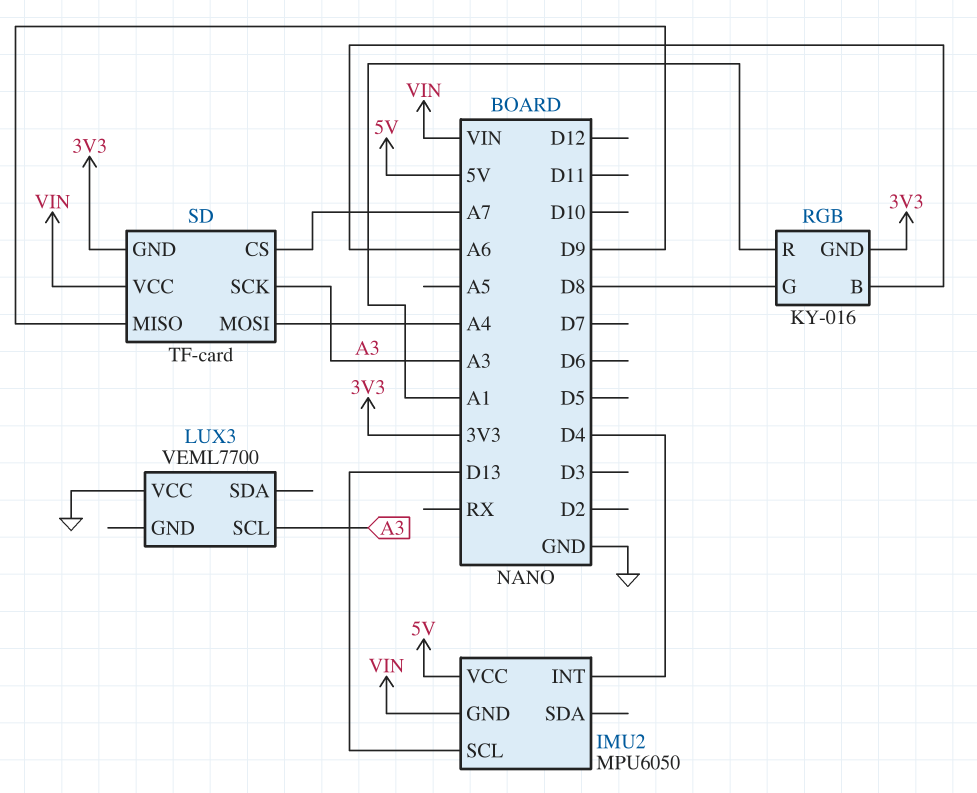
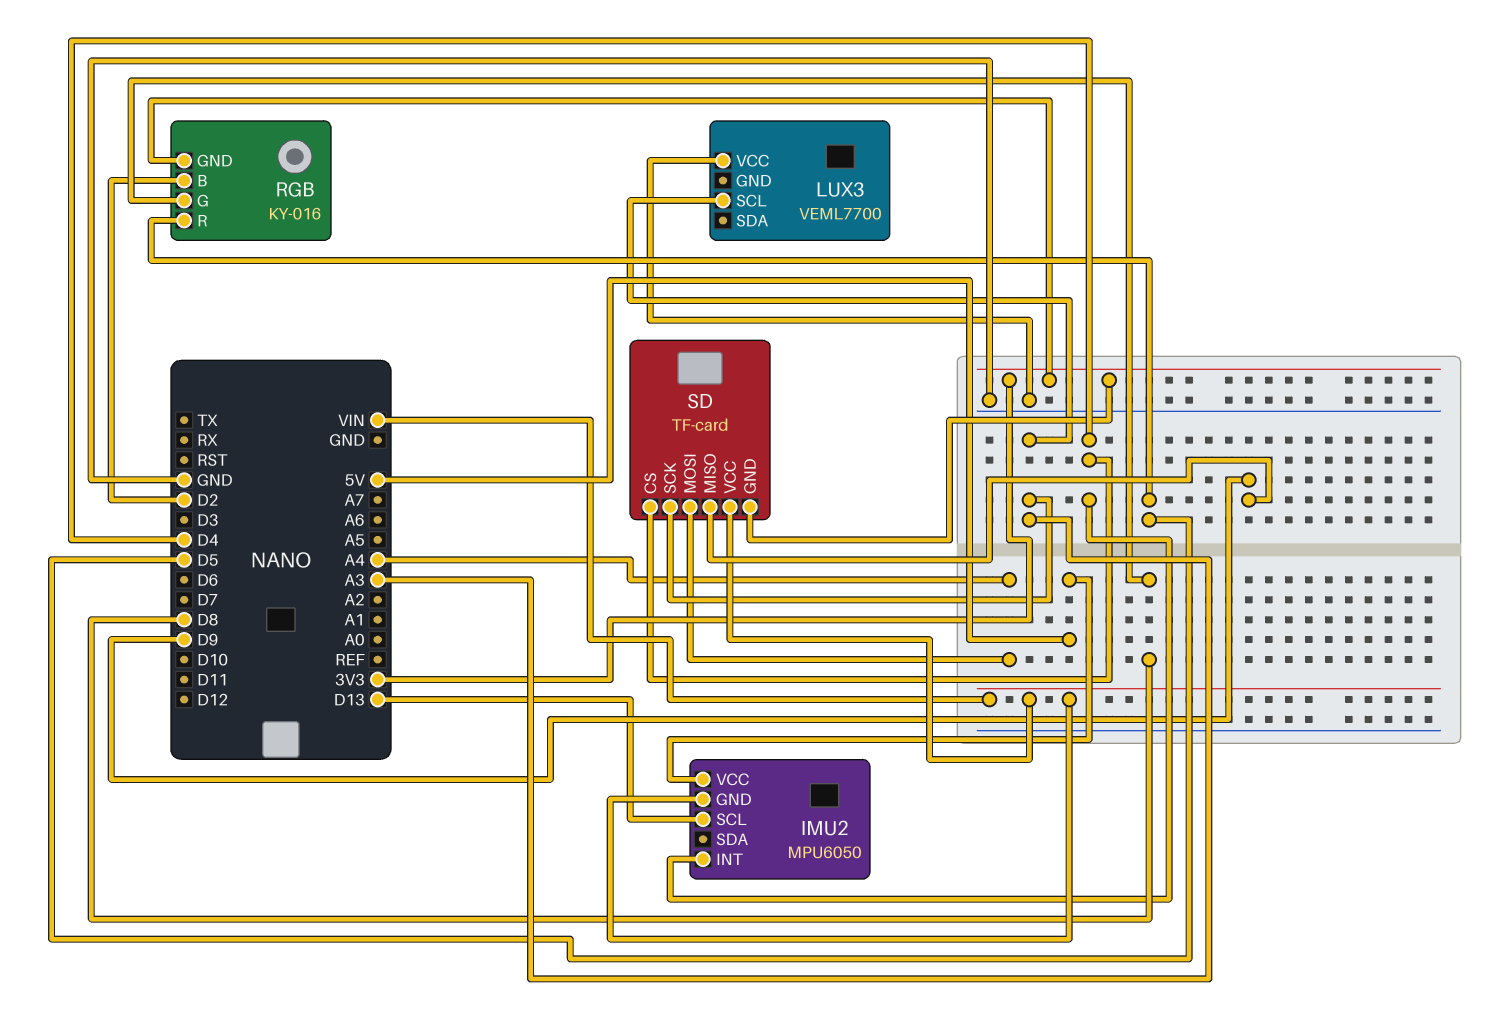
RGB pin B: A6 -> D2
RGB pin R: A1 -> D5
SD pin CS: A7 -> D4

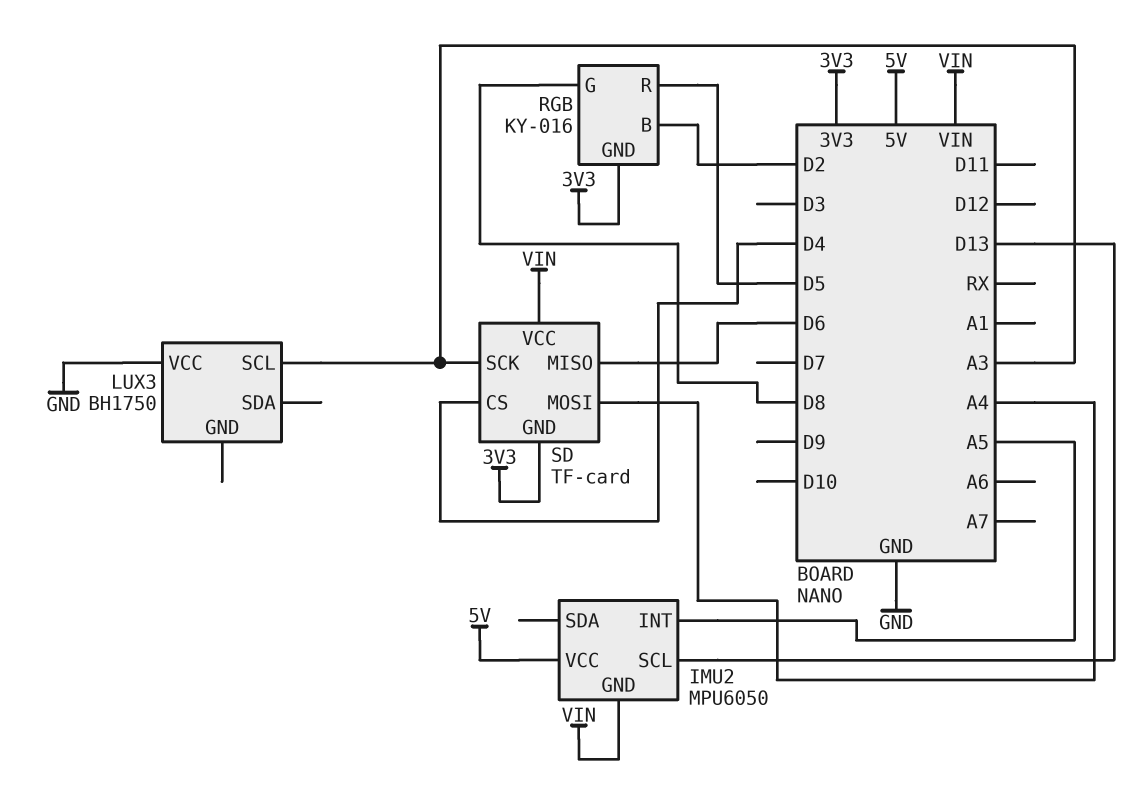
IMU2 pin INT: D4 -> A5
LUX3: VEML7700 -> BH1750
SD pin MISO: D9 -> D6

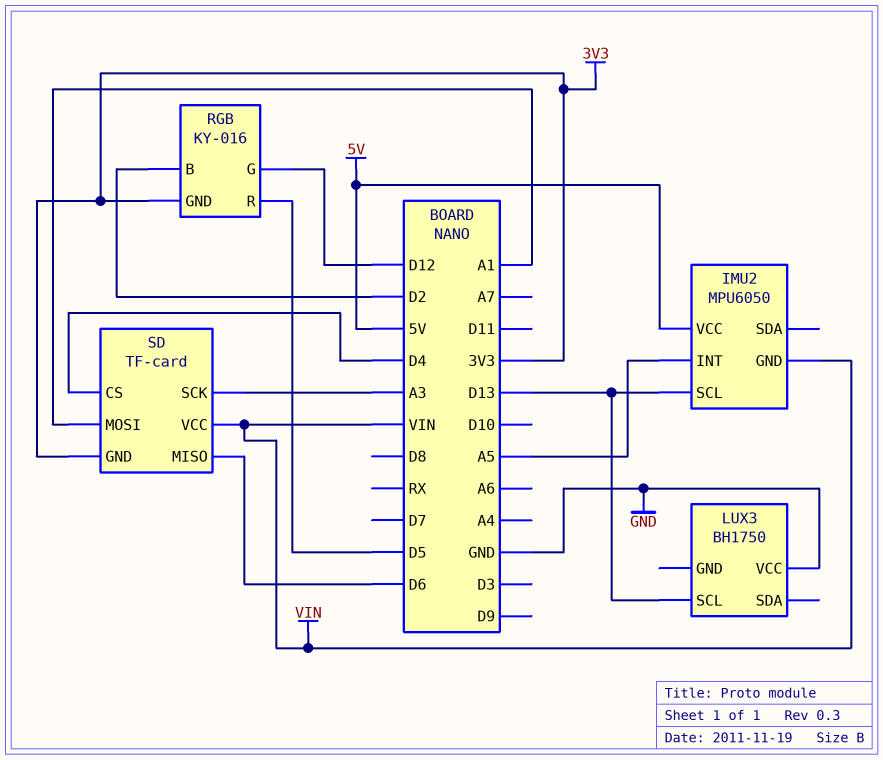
LUX3 pin SCL: A3 -> D13
RGB pin G: D8 -> D12
SD pin MOSI: A4 -> A1

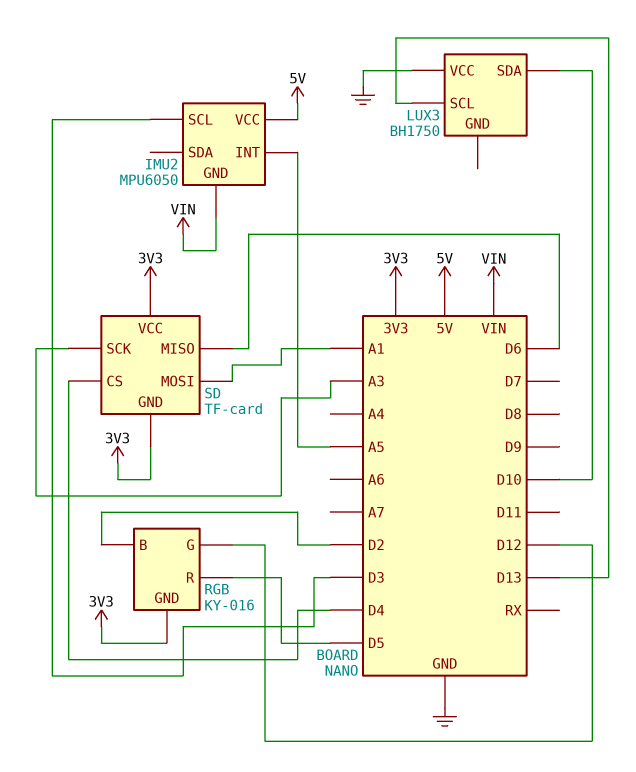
IMU2 pin SCL: D13 -> D3
LUX3 pin SDA: none -> D10
SD pin VCC: VIN -> 3V3

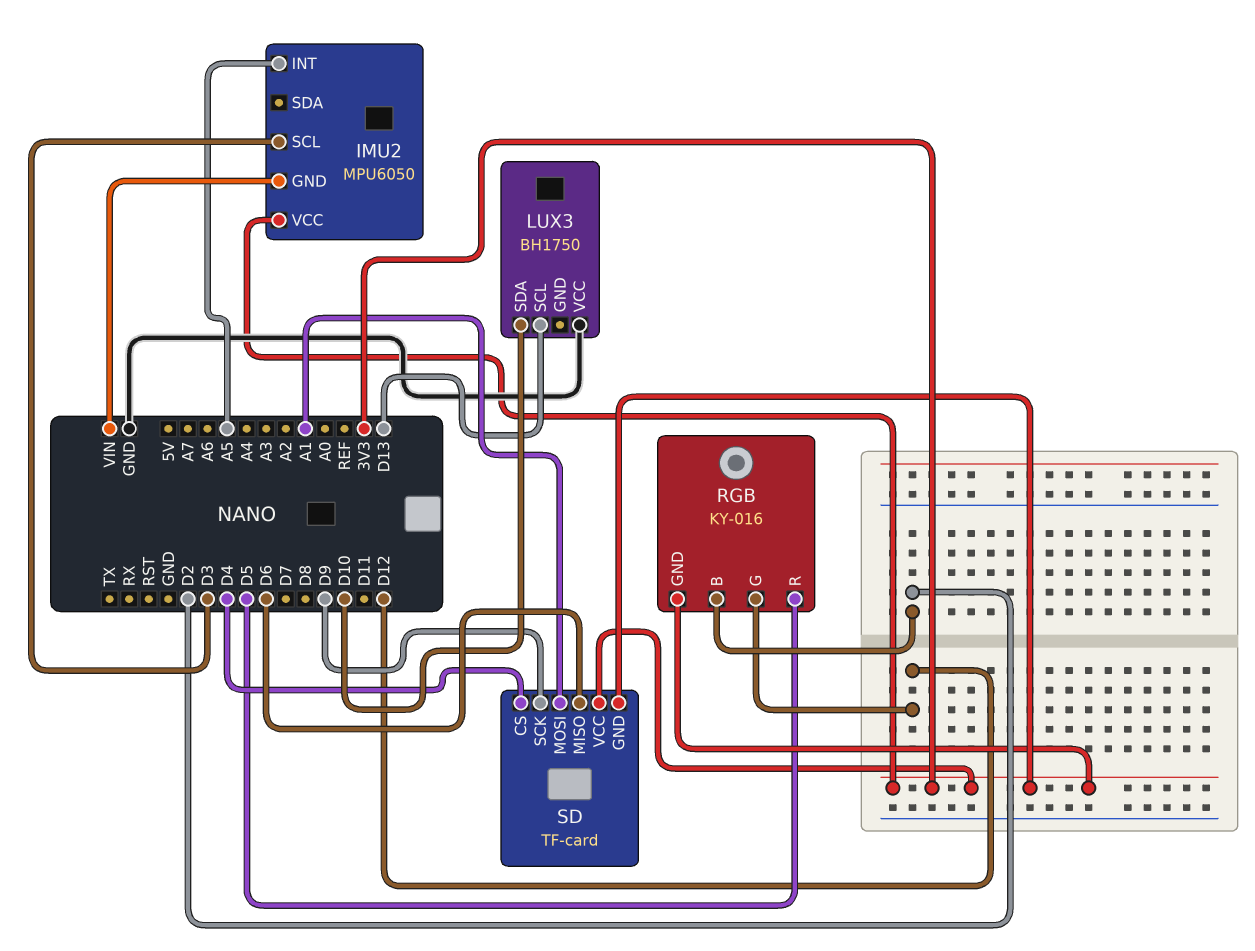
IMU2 pin VCC: 5V -> 3V3
SD pin SCK: A3 -> D9

